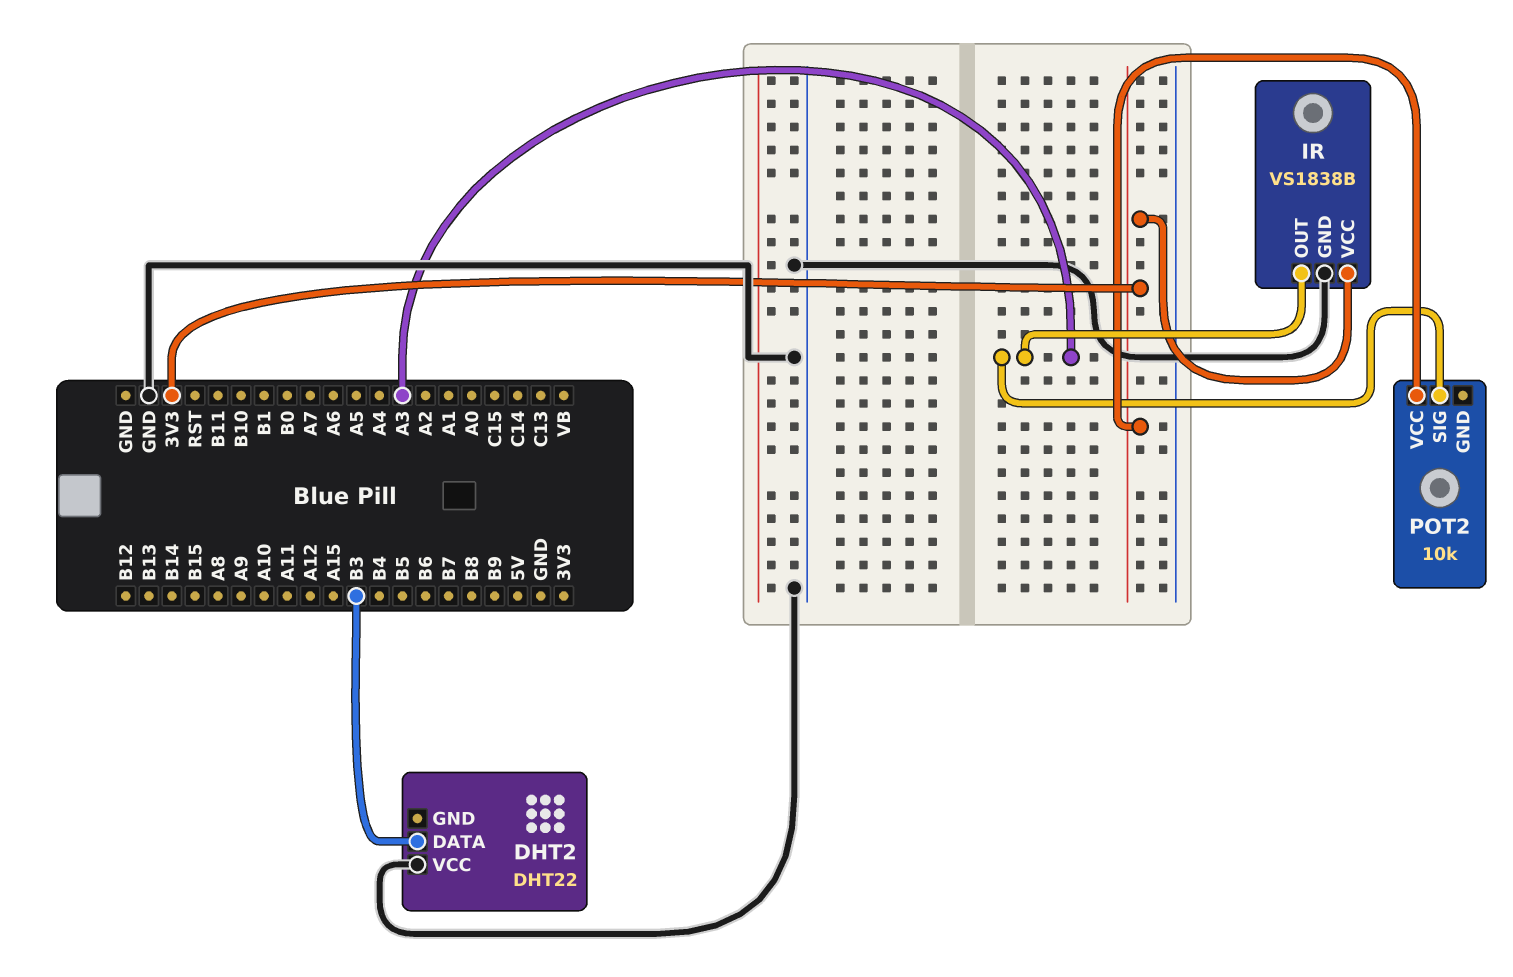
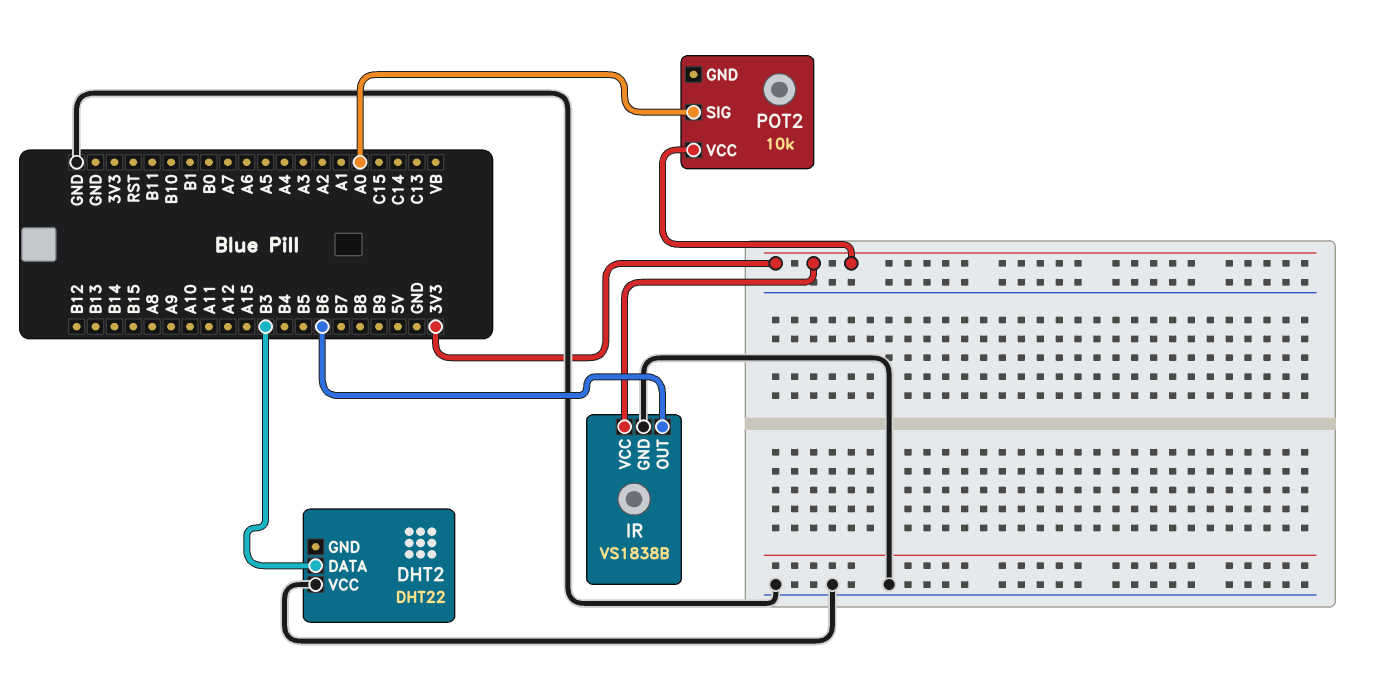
IR pin OUT: A3 -> B6
POT2 pin SIG: A3 -> A0

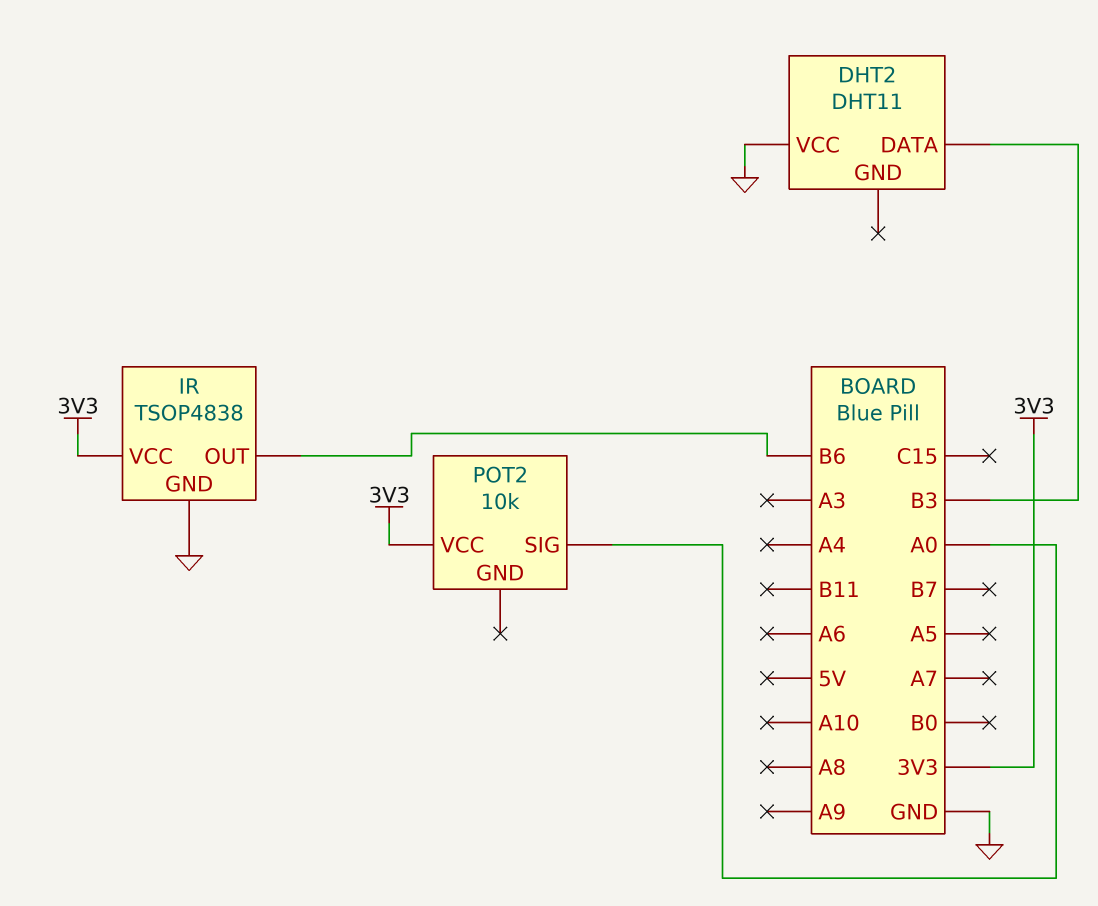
DHT2: DHT22 -> DHT11
IR: VS1838B -> TSOP4838

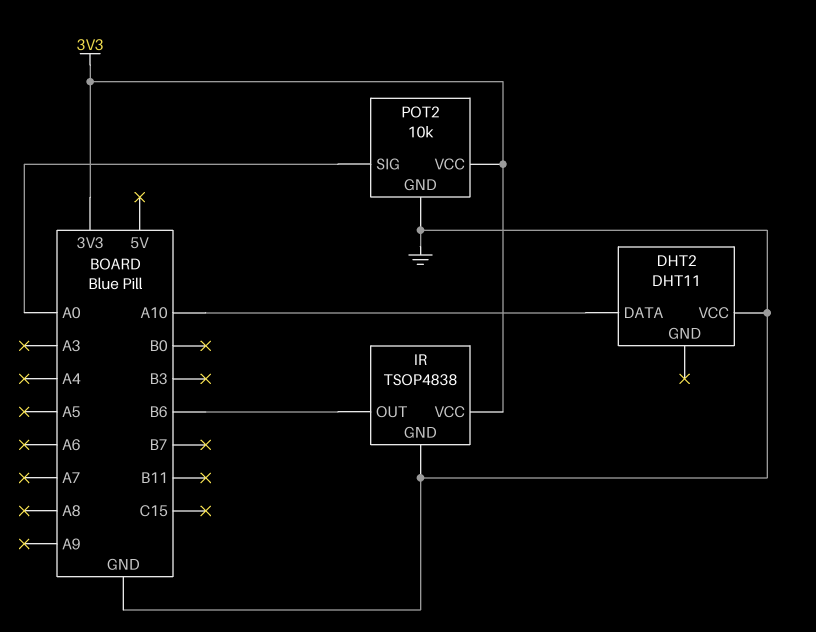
DHT2 pin DATA: B3 -> A10
POT2 pin GND: none -> GND

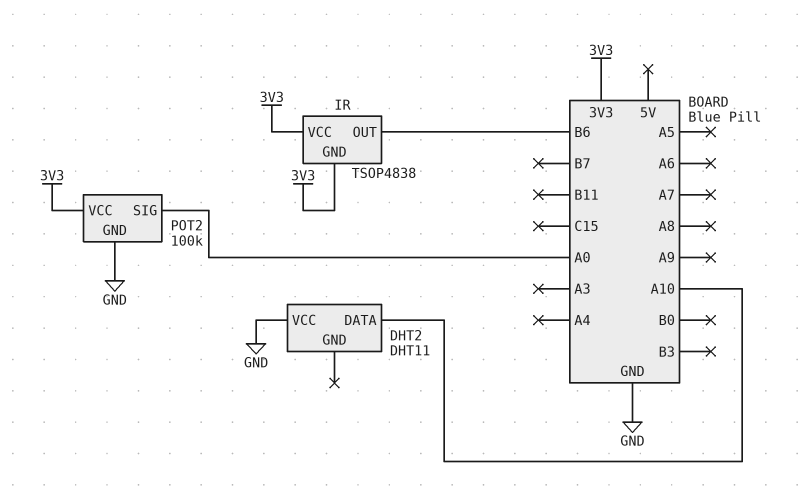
IR pin GND: GND -> 3V3
POT2: 10k -> 100k

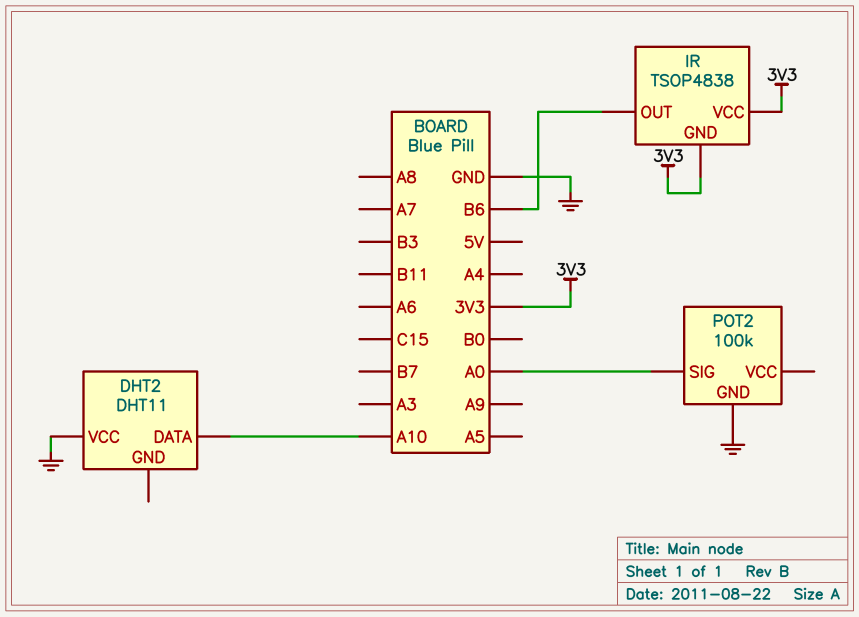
POT2 pin VCC: 3V3 -> none

